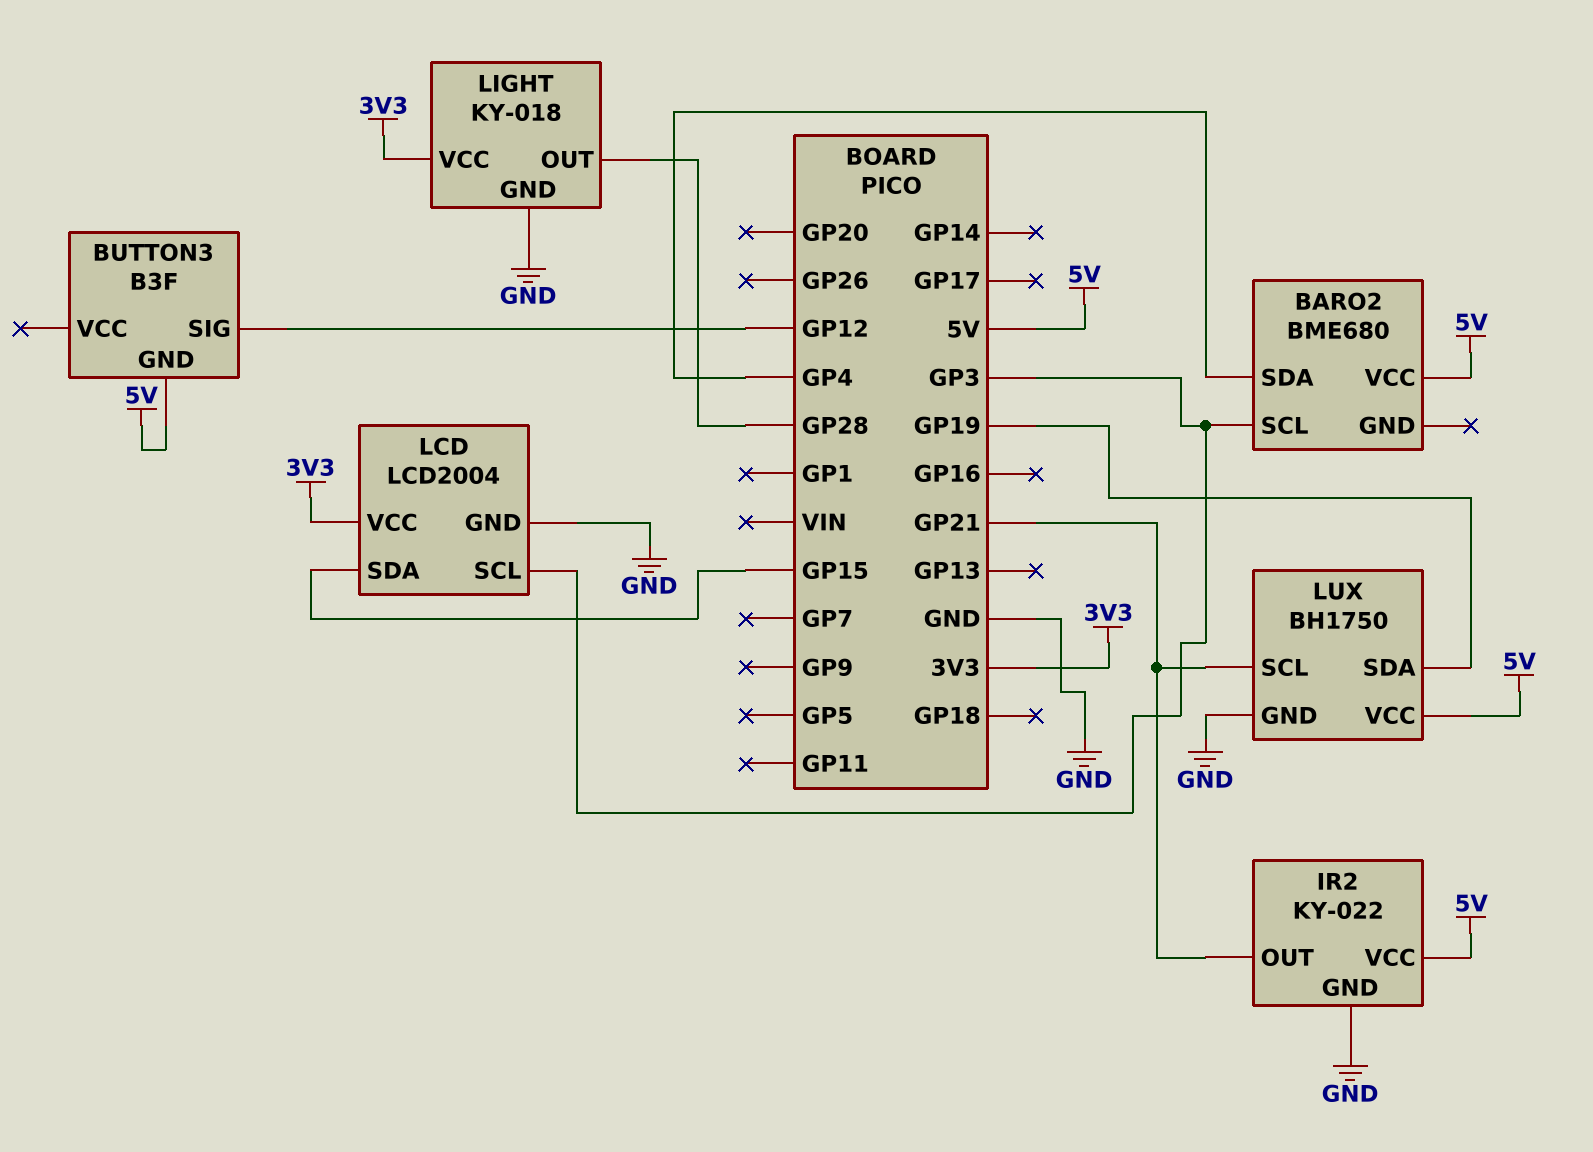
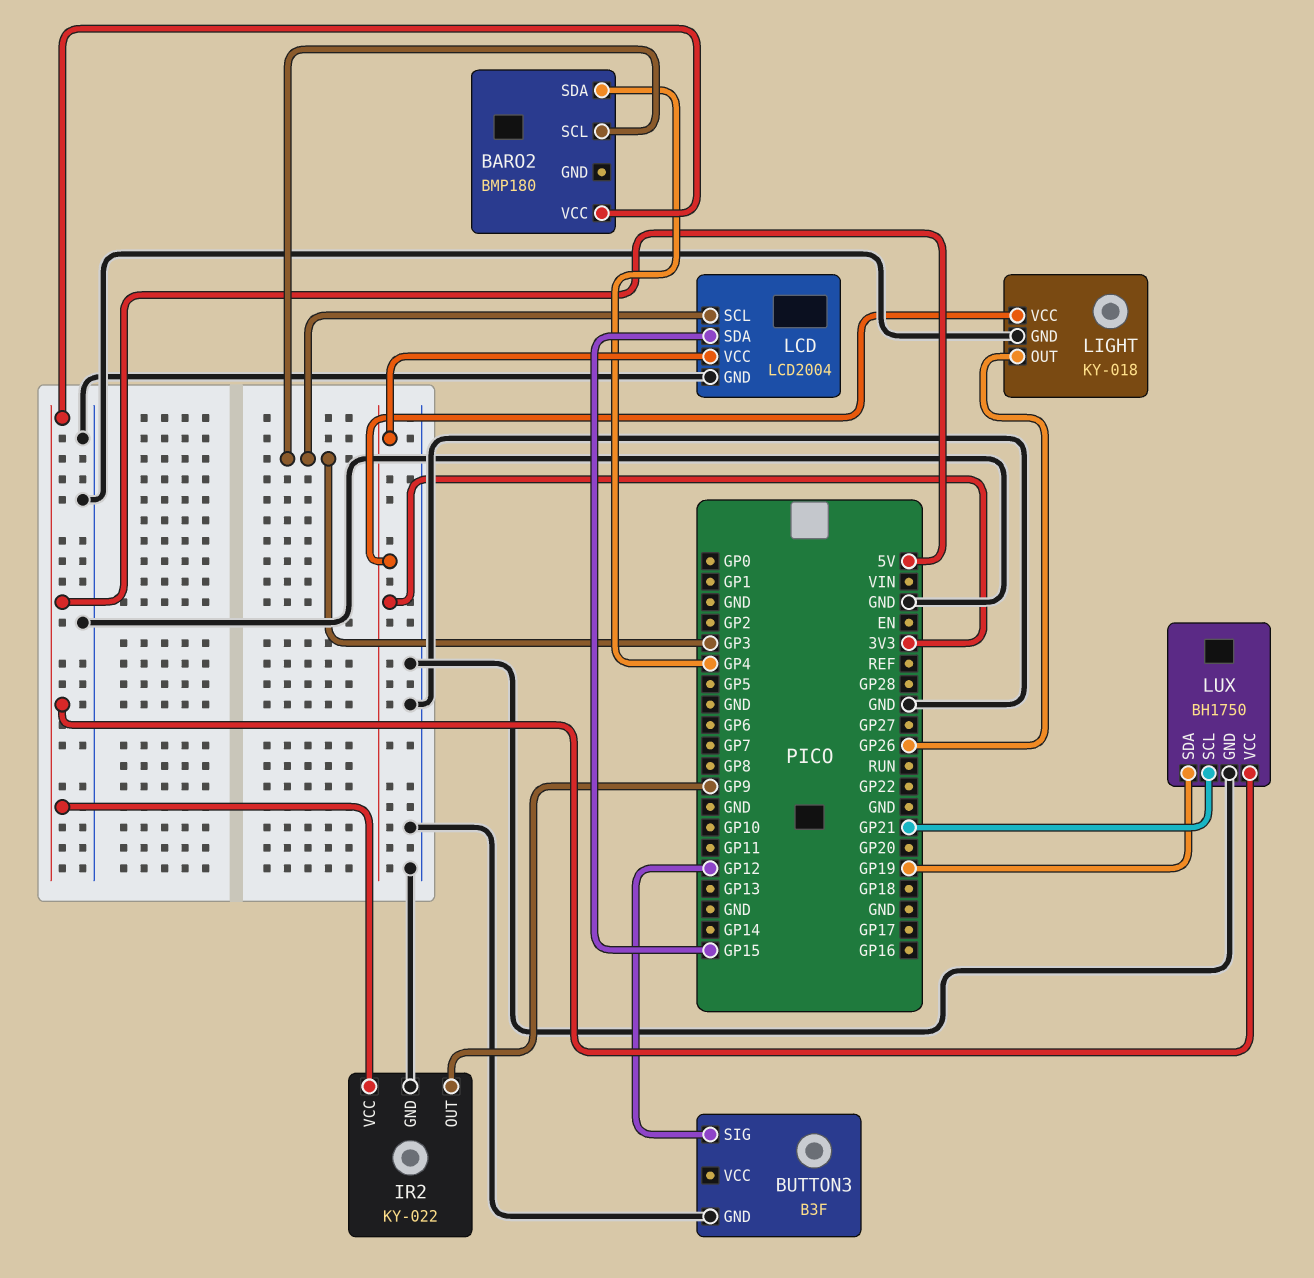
BARO2: BME680 -> BMP180
BUTTON3 pin GND: 5V -> GND
IR2 pin OUT: GP21 -> GP9
LIGHT pin OUT: GP28 -> GP26

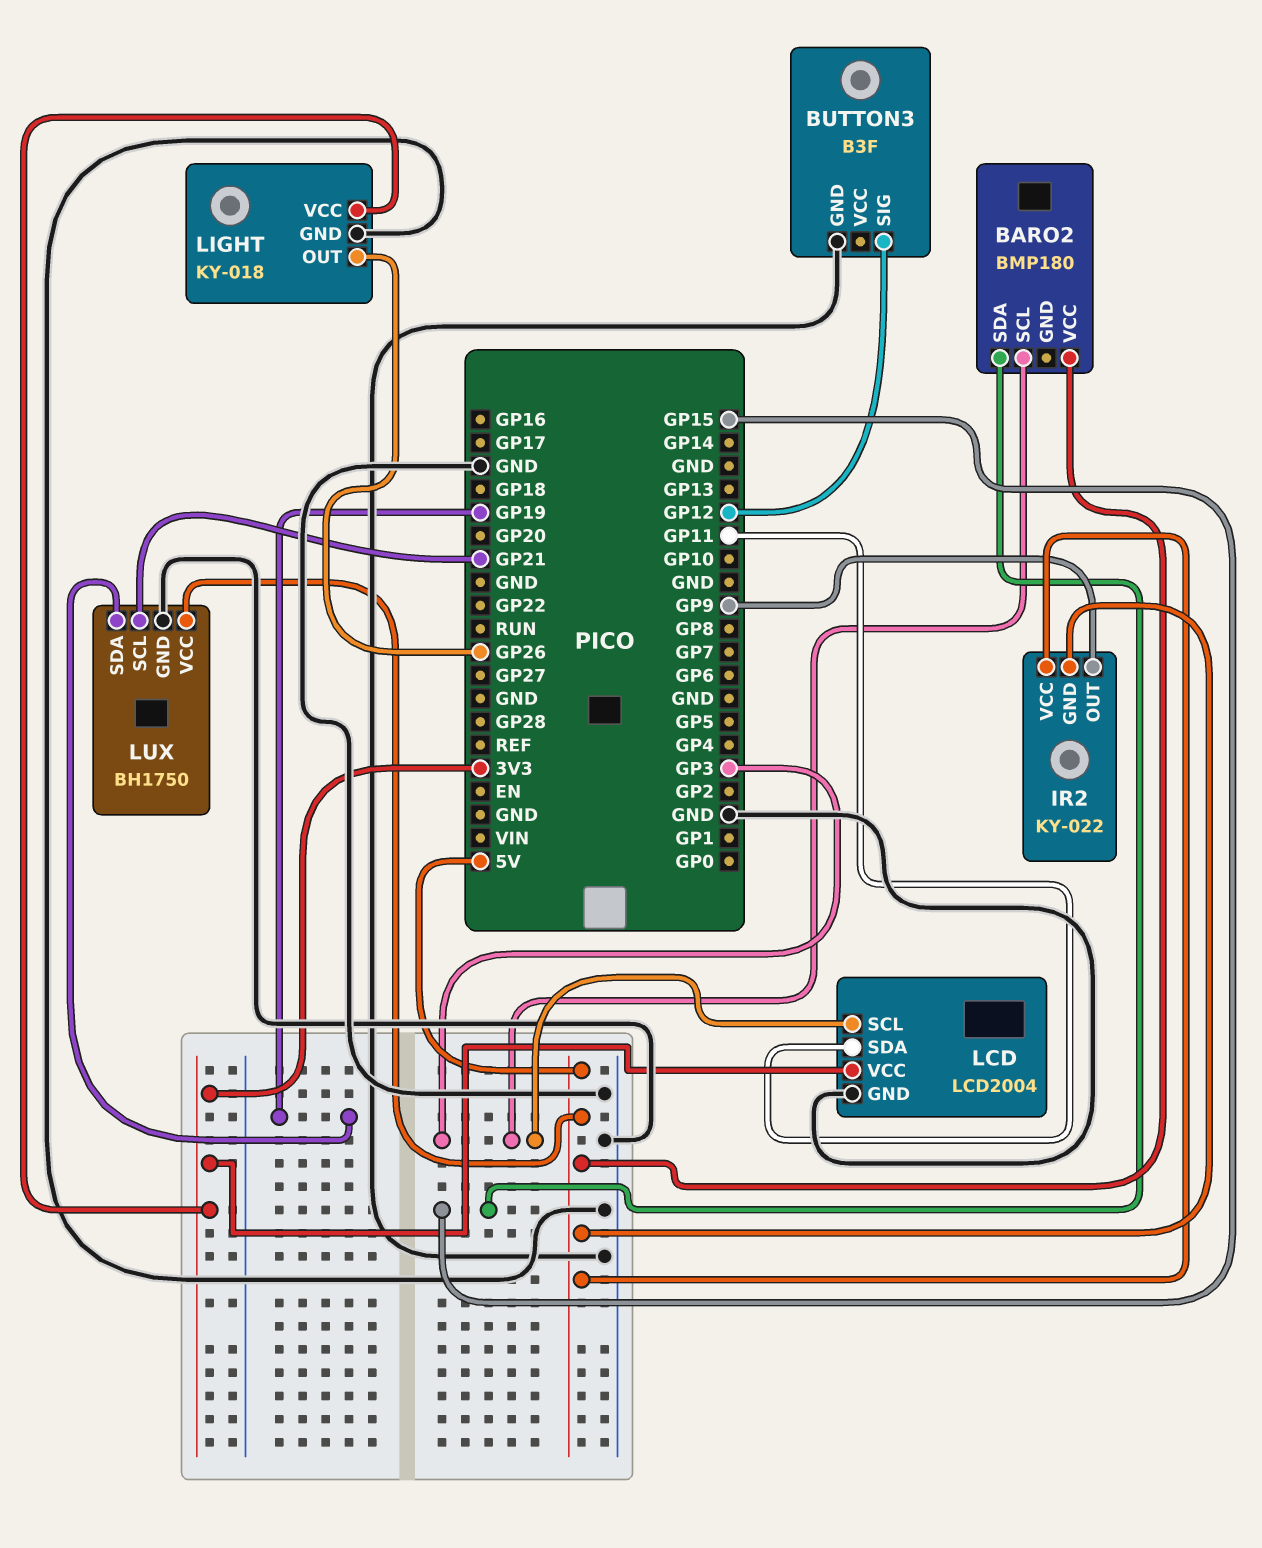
BARO2 pin SDA: GP4 -> GP15
IR2 pin GND: GND -> 5V
LCD pin SDA: GP15 -> GP11

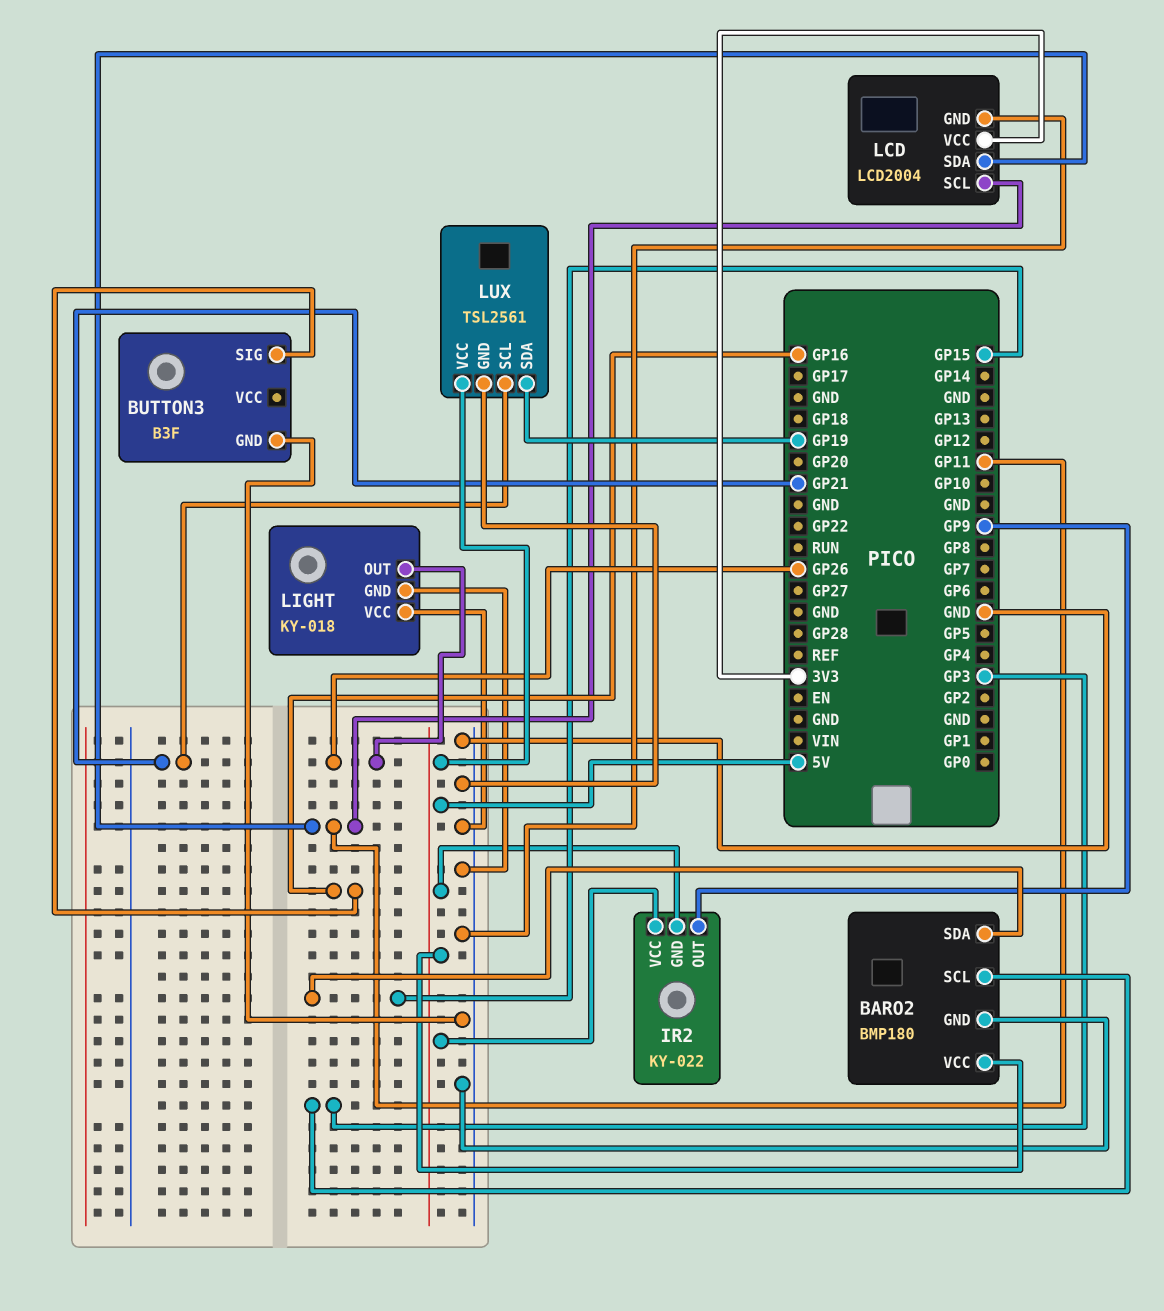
BARO2 pin GND: none -> GND
BUTTON3 pin SIG: GP12 -> GP16
LCD pin SCL: GP3 -> GP11
LIGHT pin VCC: 3V3 -> GND
LUX: BH1750 -> TSL2561

